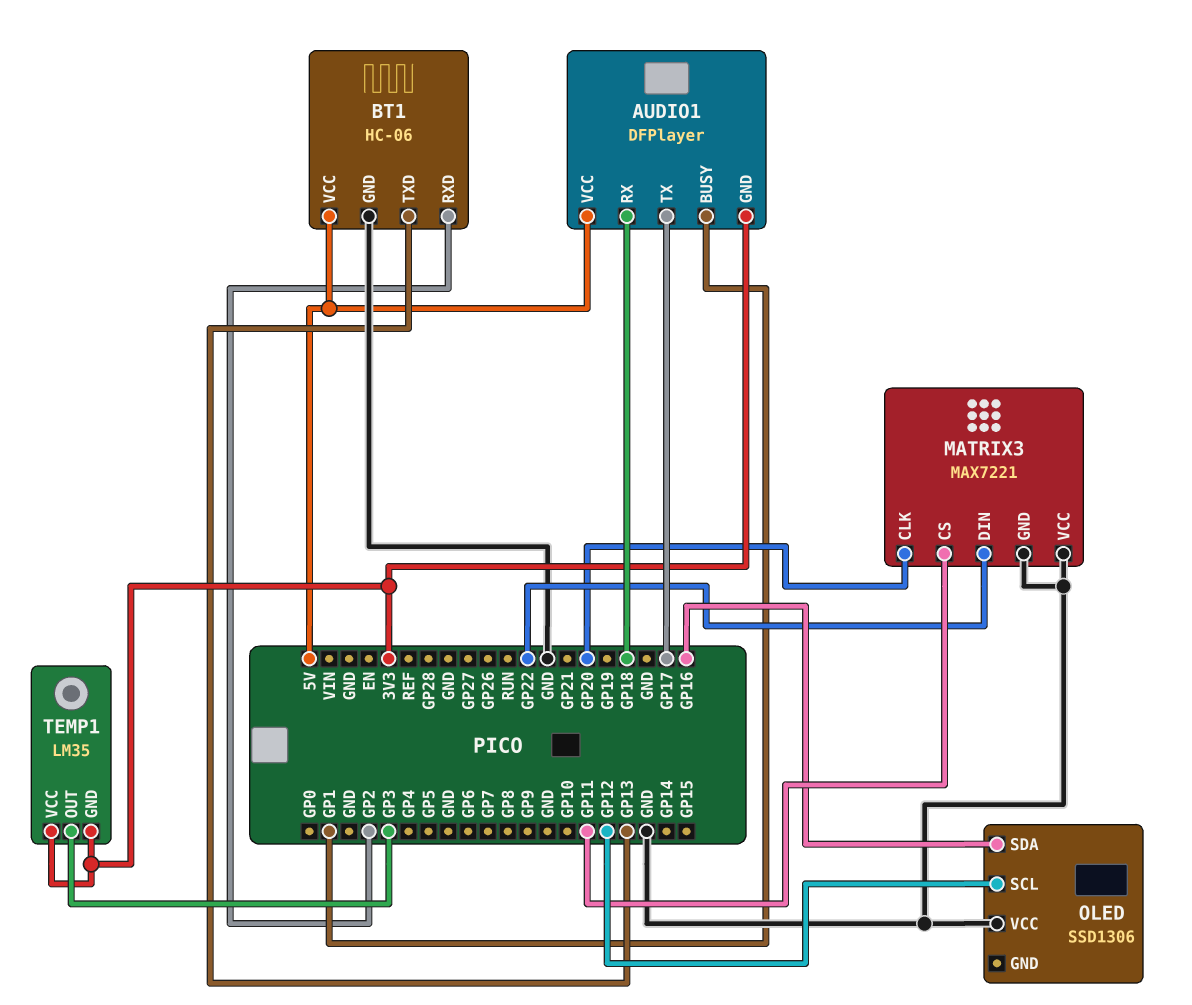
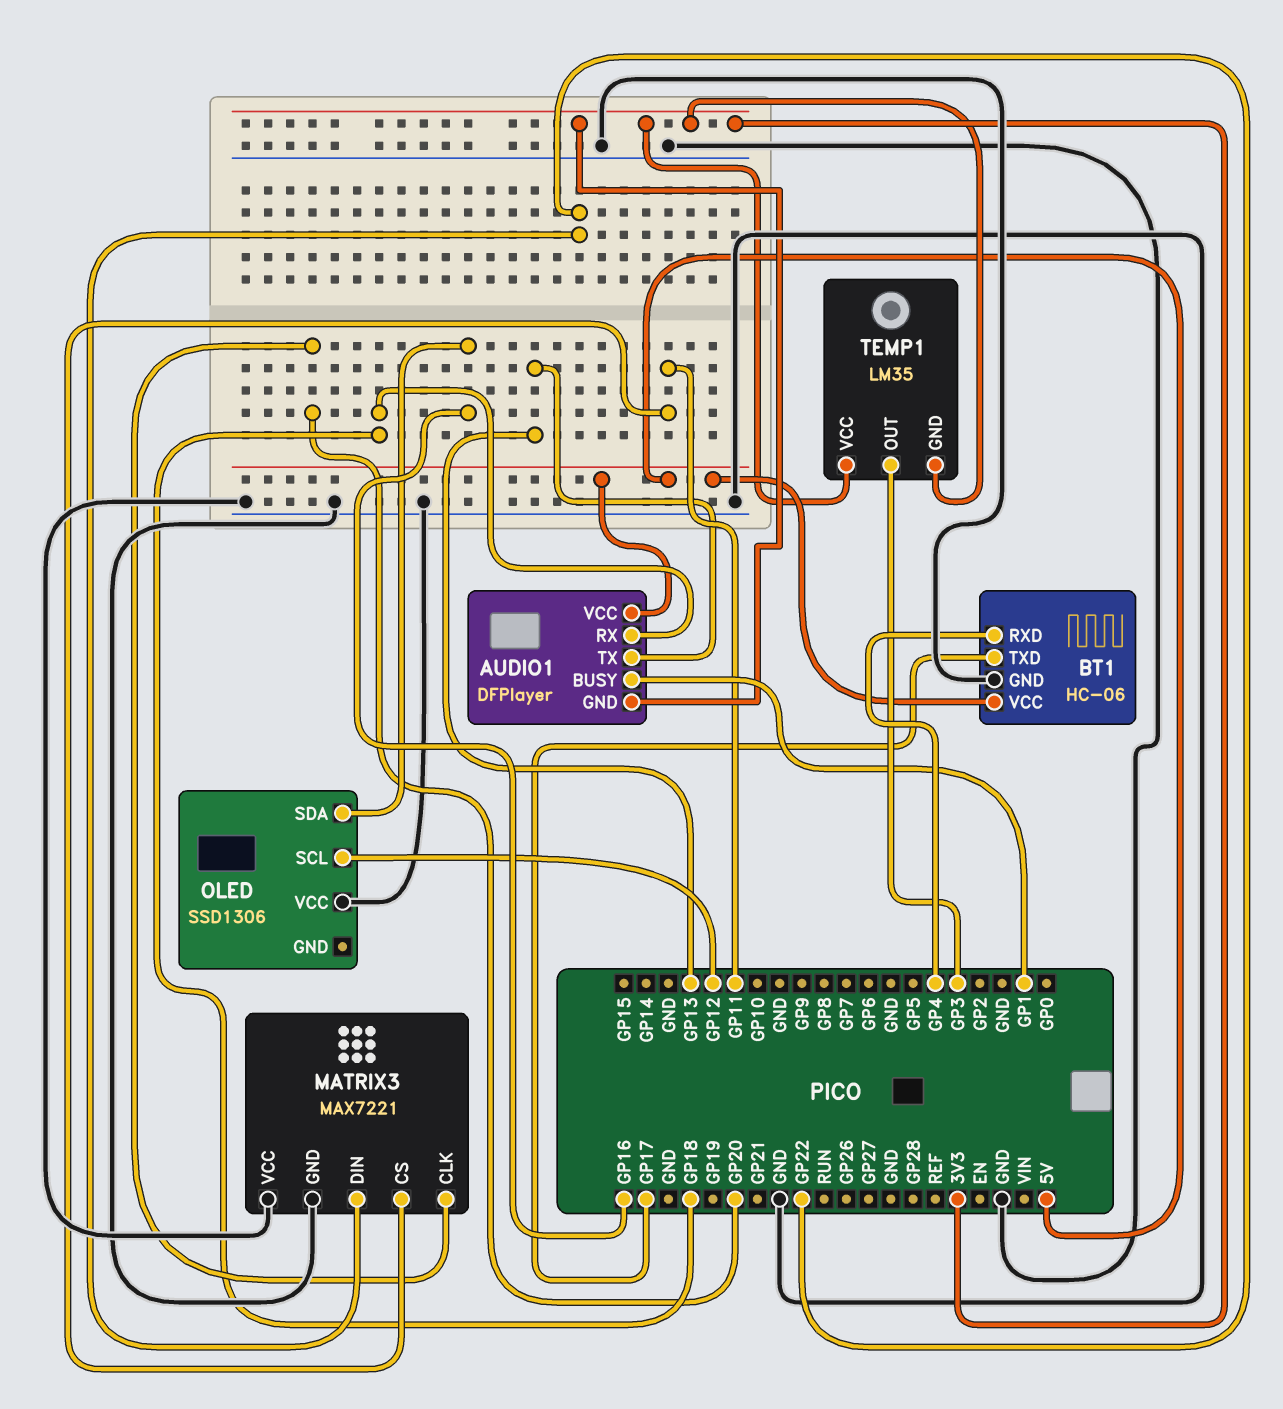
AUDIO1 pin TX: GP17 -> GP13
BT1 pin RXD: GP2 -> GP4
BT1 pin TXD: GP13 -> GP17

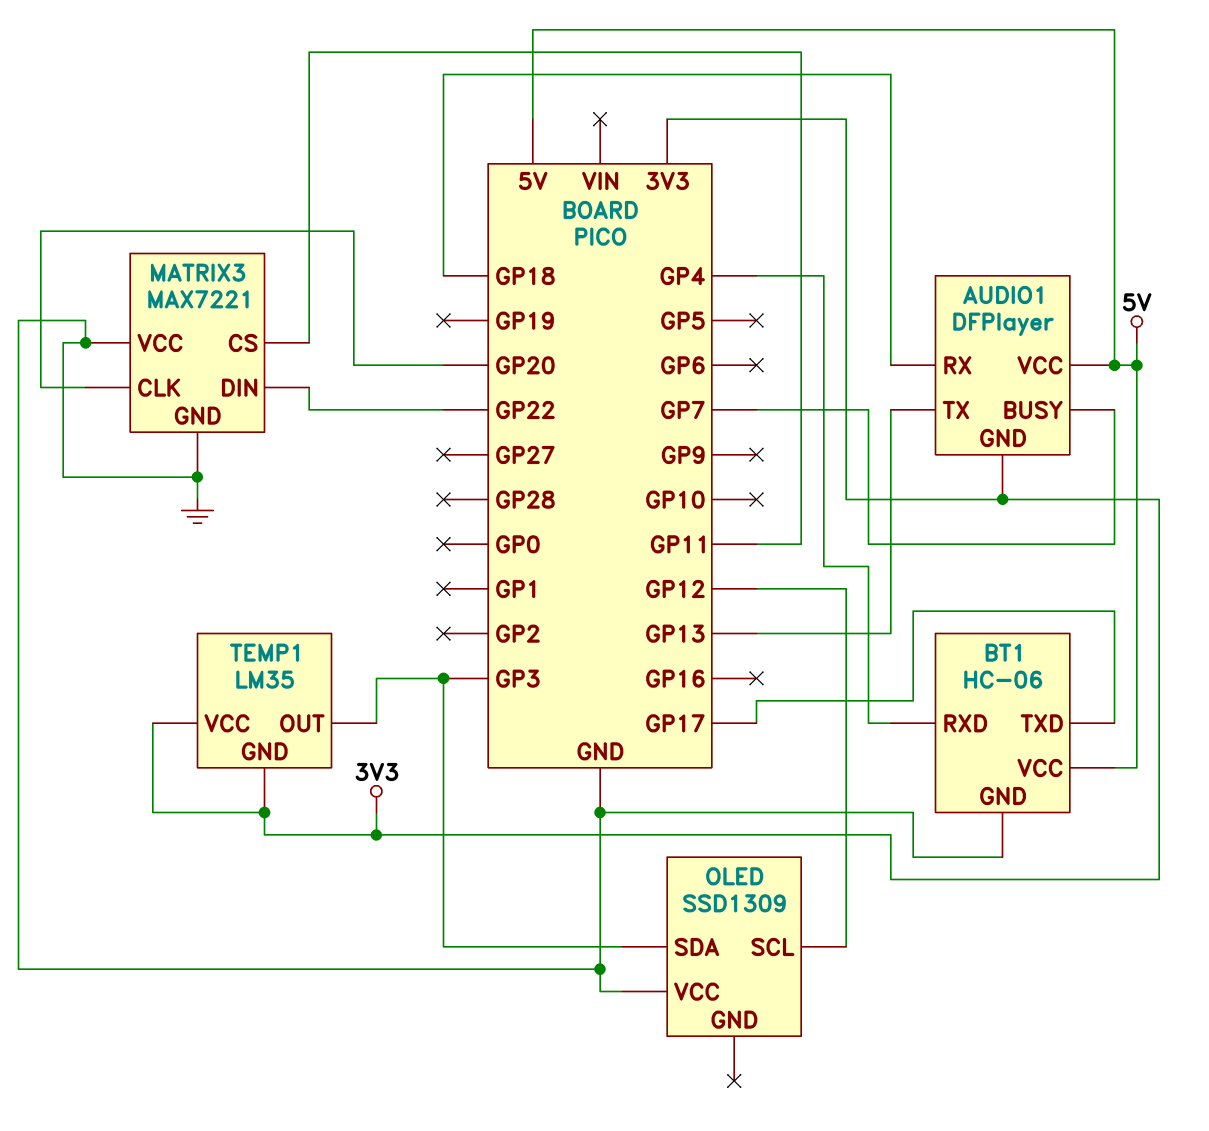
AUDIO1 pin BUSY: GP1 -> GP7
OLED: SSD1306 -> SSD1309
OLED pin SDA: GP16 -> GP3

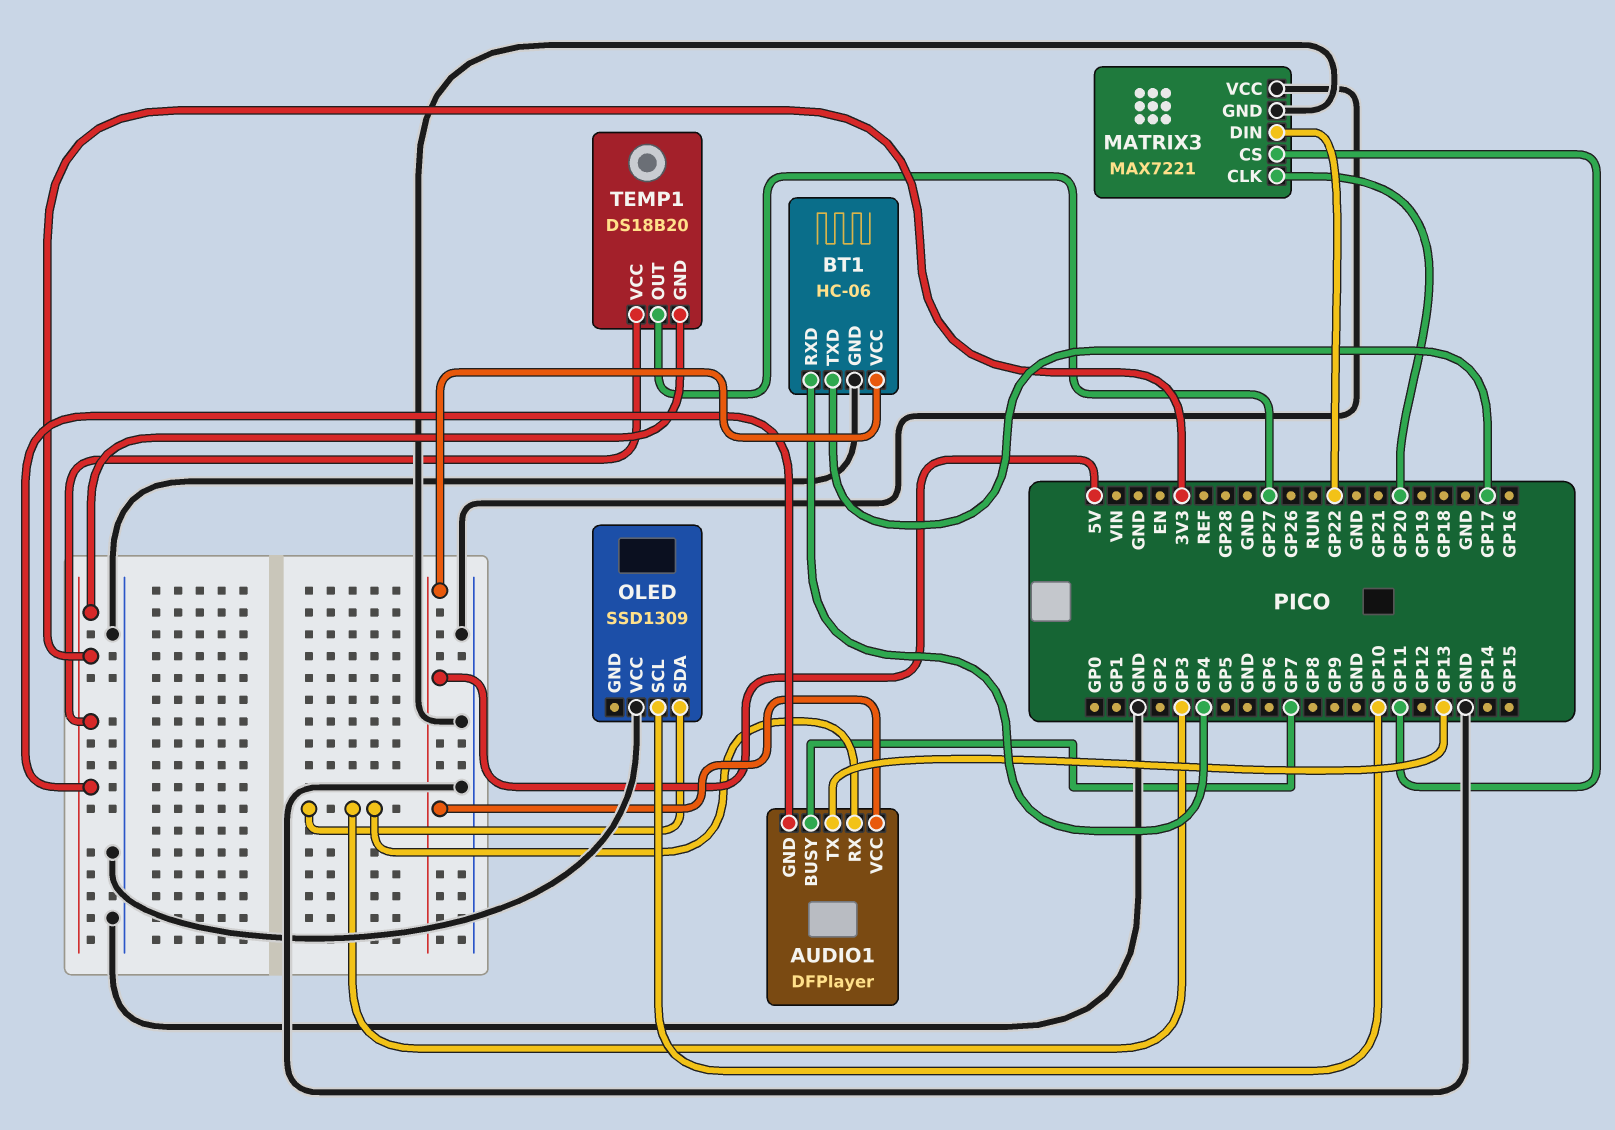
AUDIO1 pin RX: GP18 -> GP3
OLED pin SCL: GP12 -> GP10
TEMP1: LM35 -> DS18B20
TEMP1 pin OUT: GP3 -> GP27

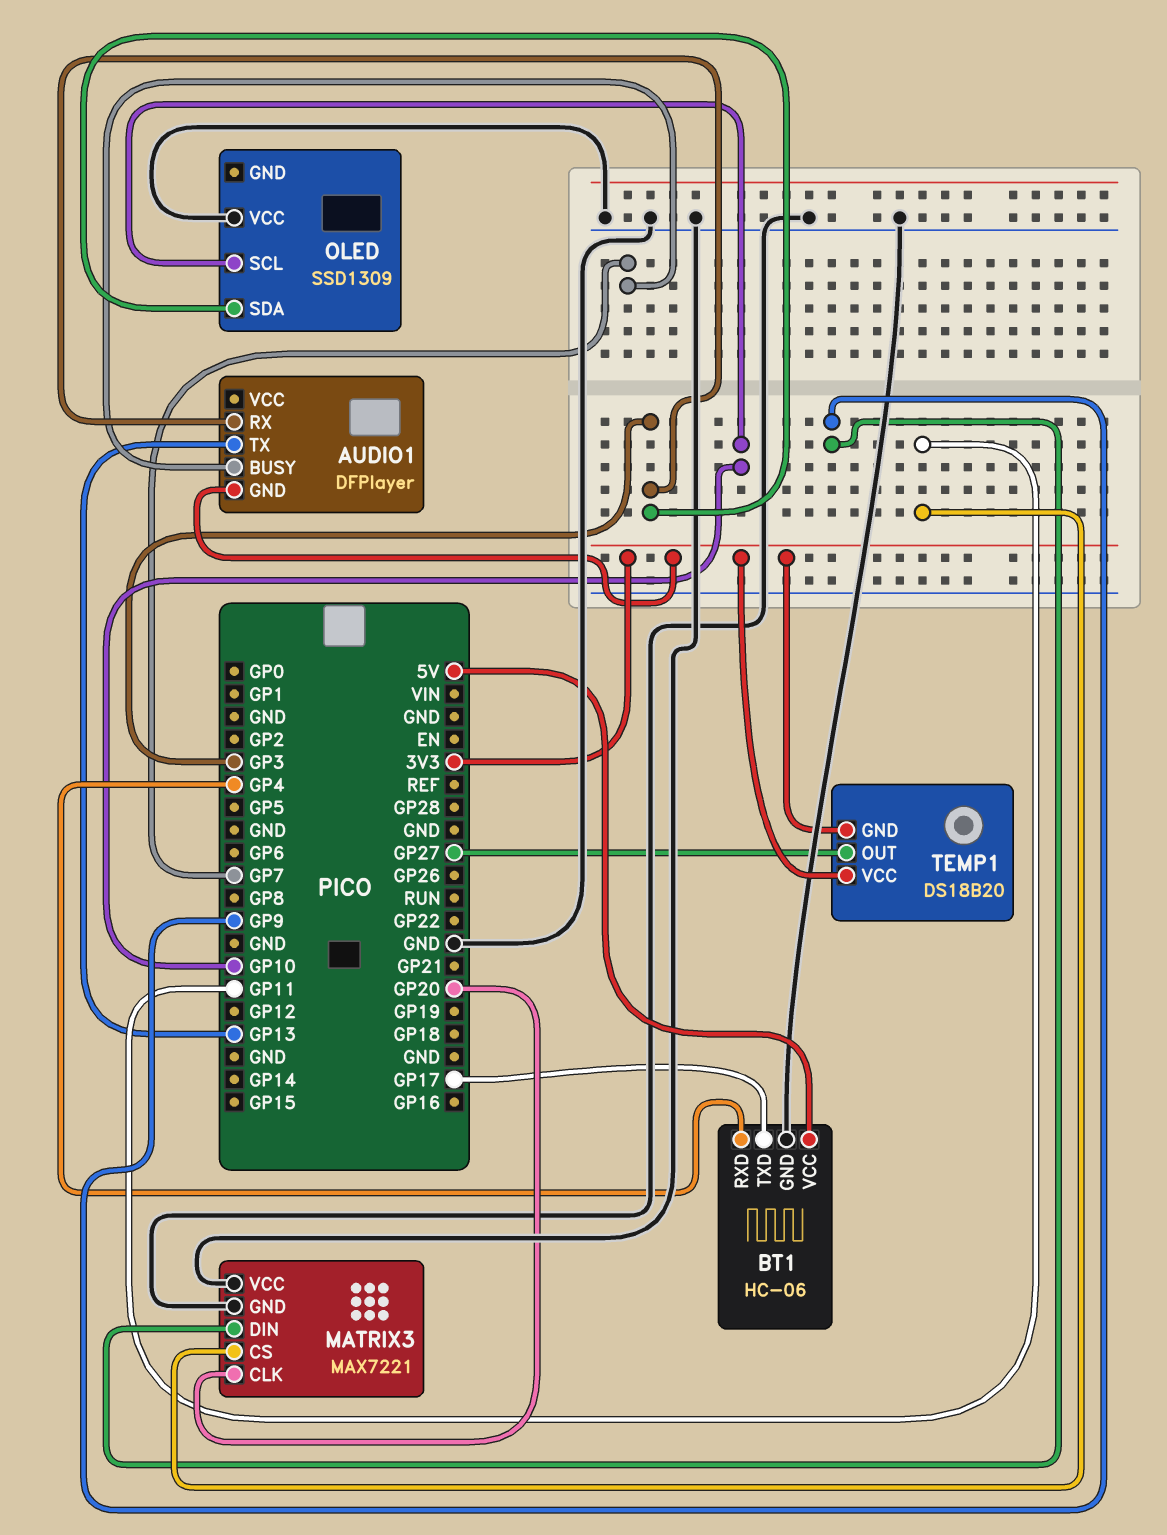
AUDIO1 pin VCC: 5V -> none
MATRIX3 pin DIN: GP22 -> GP9

